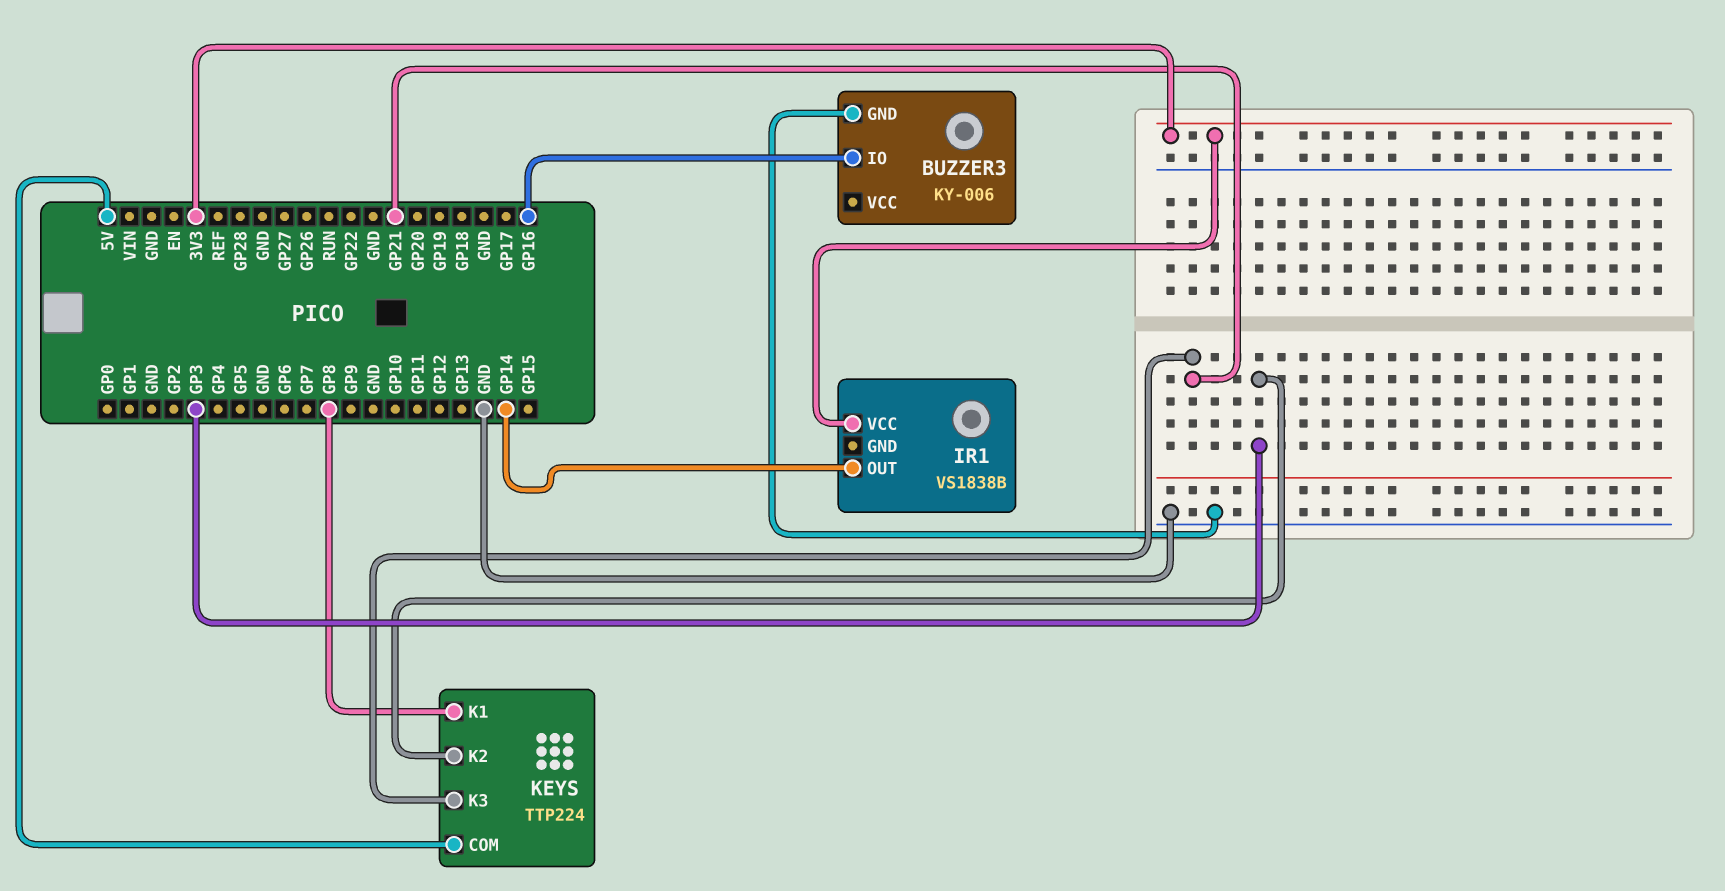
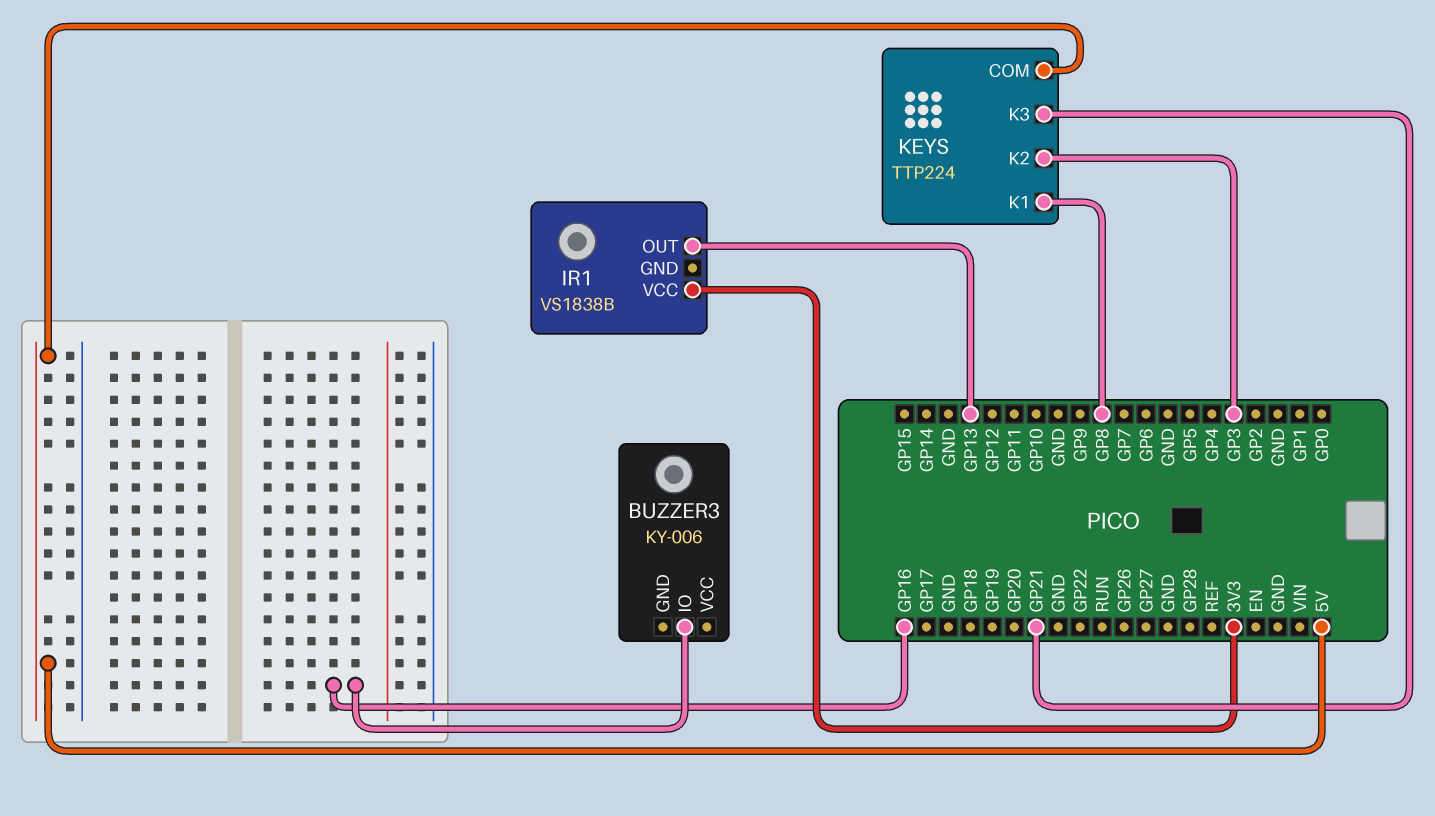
BUZZER3 pin GND: GND -> none
IR1 pin OUT: GP14 -> GP13

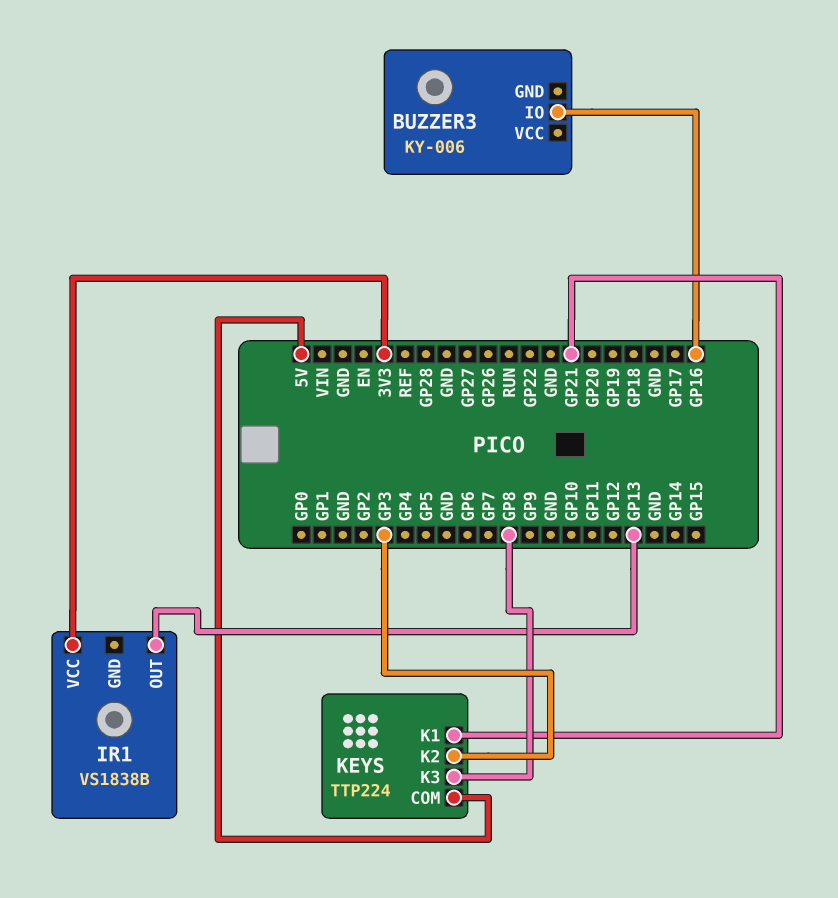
KEYS pin K1: GP8 -> GP21
KEYS pin K3: GP21 -> GP8

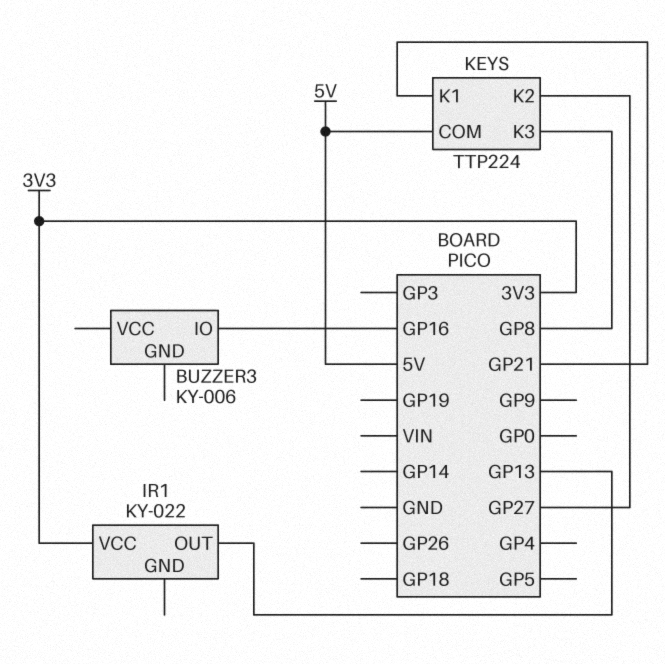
IR1: VS1838B -> KY-022
KEYS pin K2: GP3 -> GP27

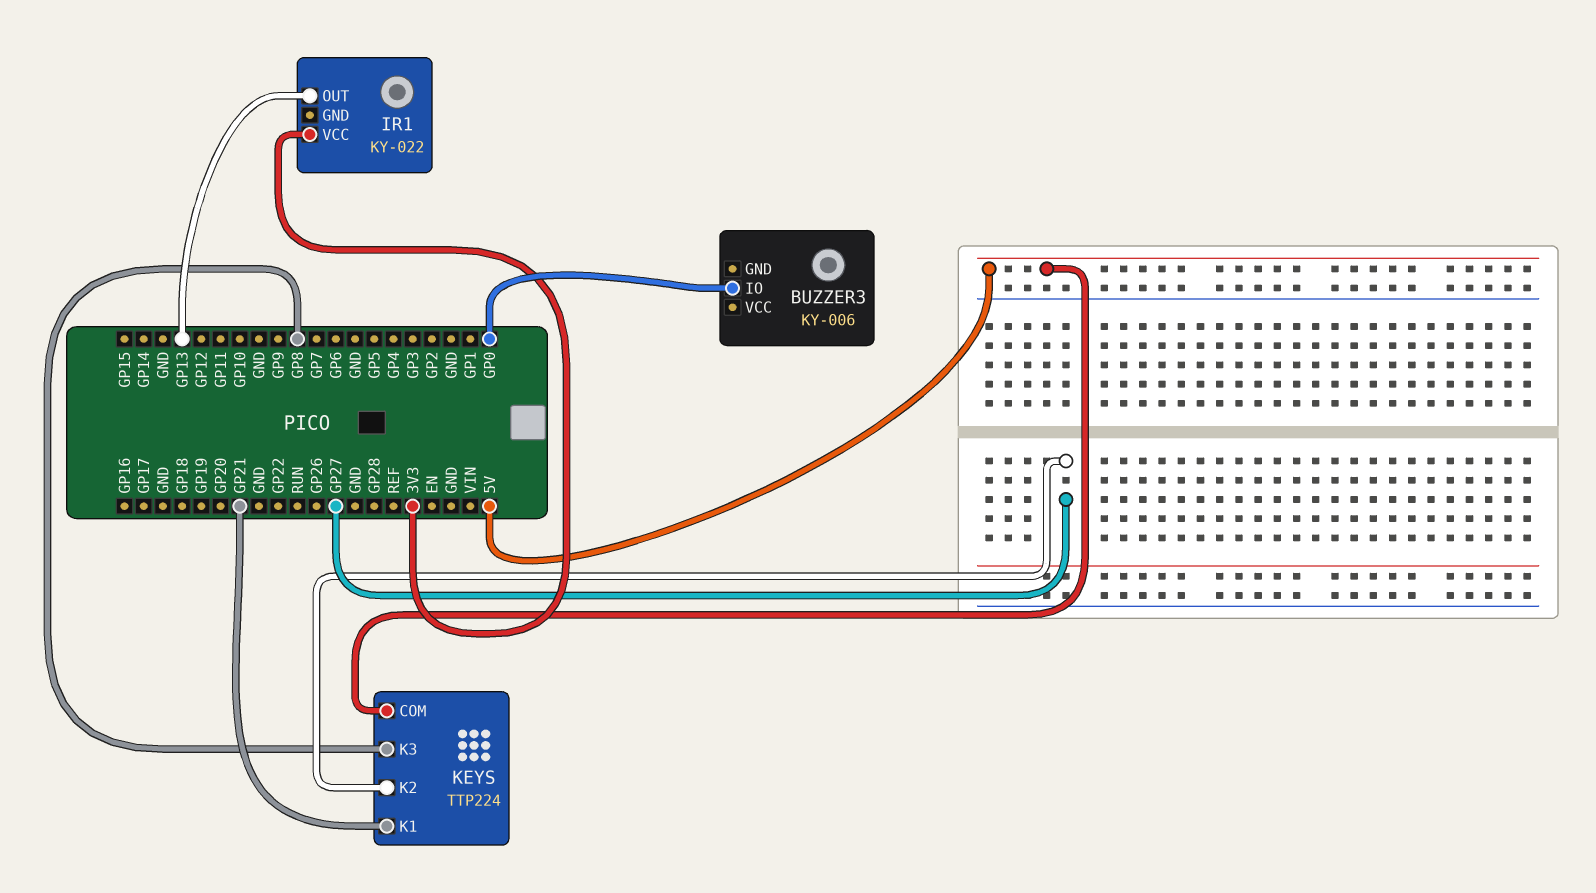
BUZZER3 pin IO: GP16 -> GP0

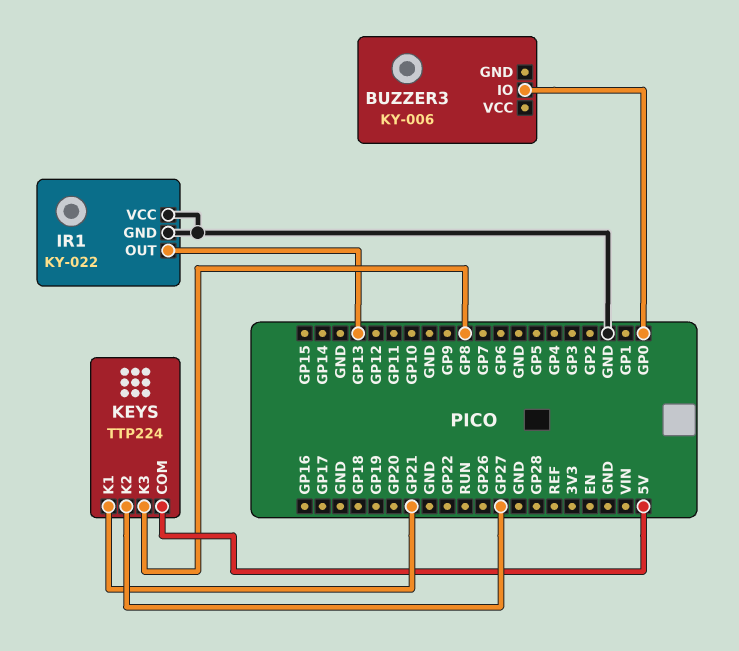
IR1 pin GND: none -> GND
IR1 pin VCC: 3V3 -> GND

